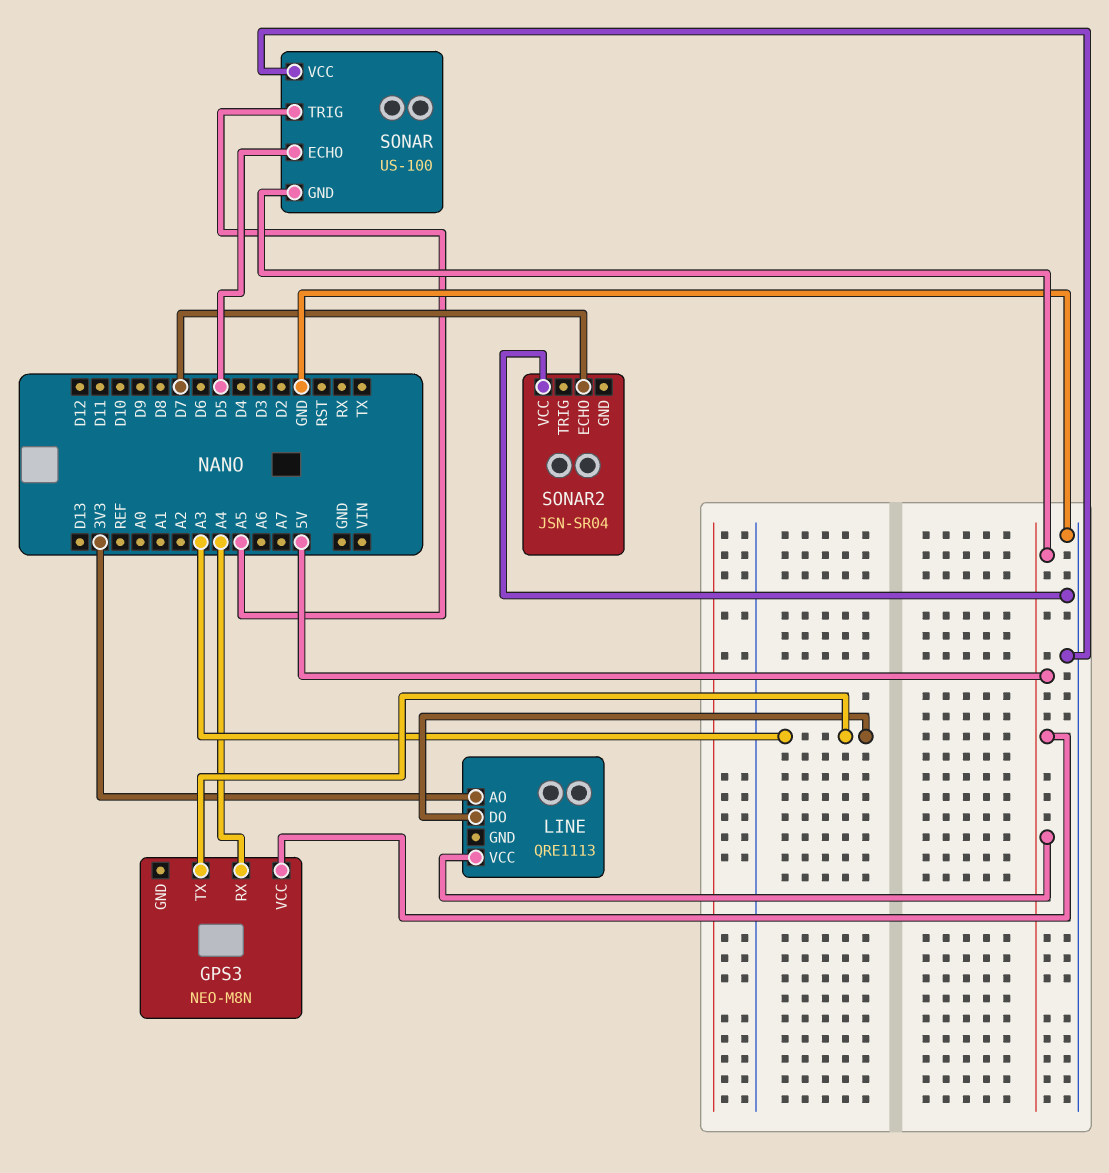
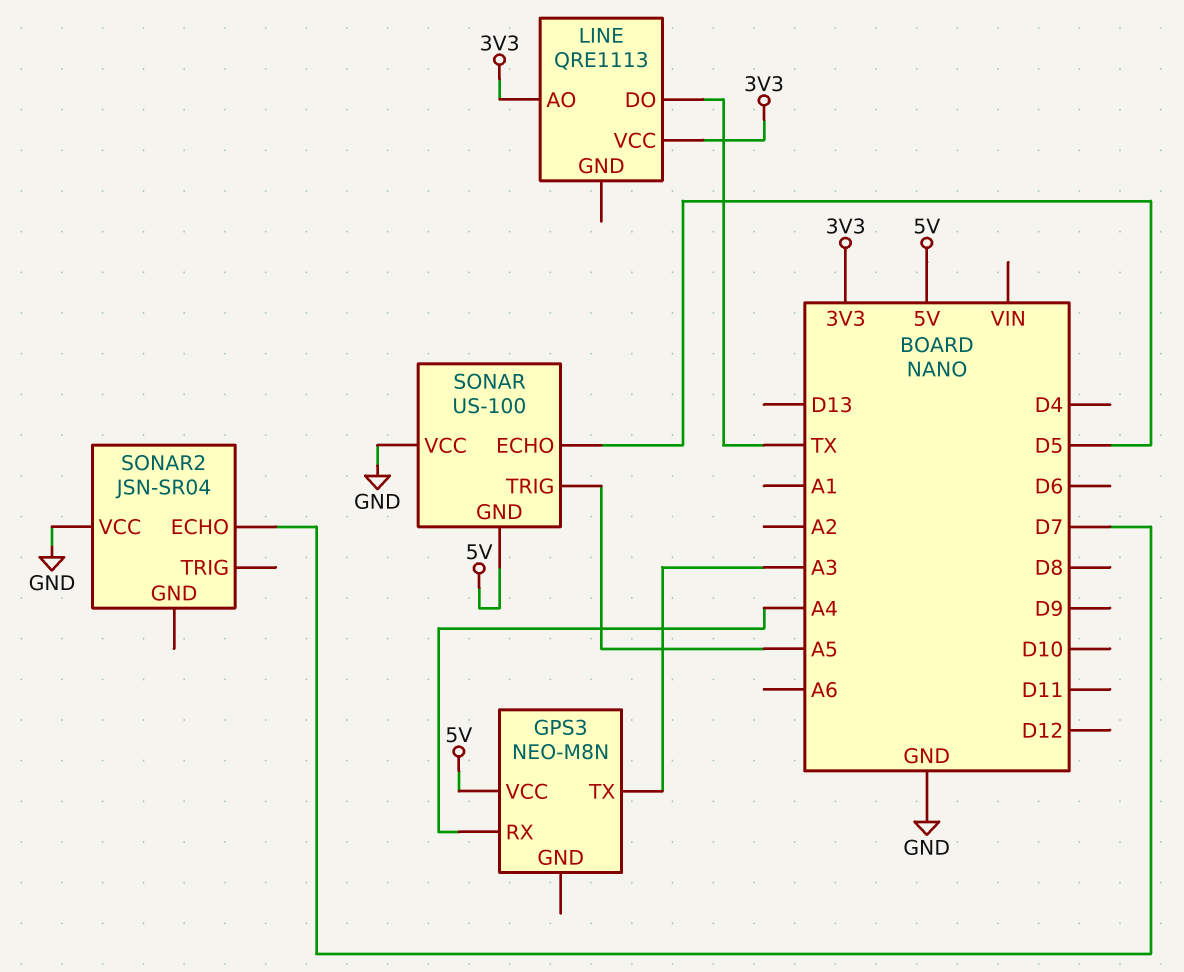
LINE pin DO: A3 -> TX
LINE pin VCC: 5V -> 3V3

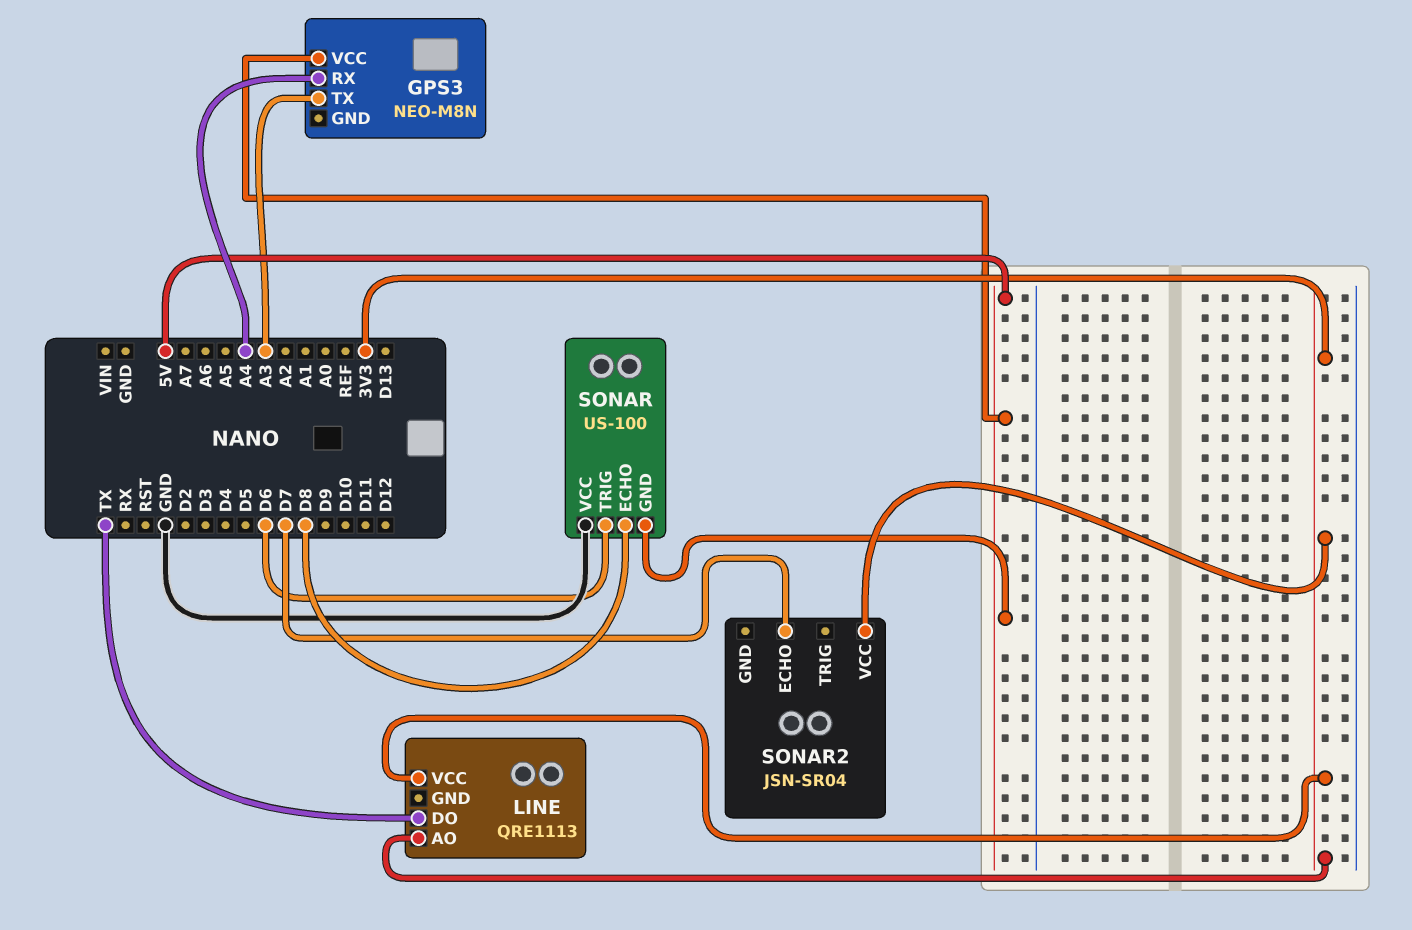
SONAR pin ECHO: D5 -> D8
SONAR pin TRIG: A5 -> D6
SONAR2 pin VCC: GND -> 3V3

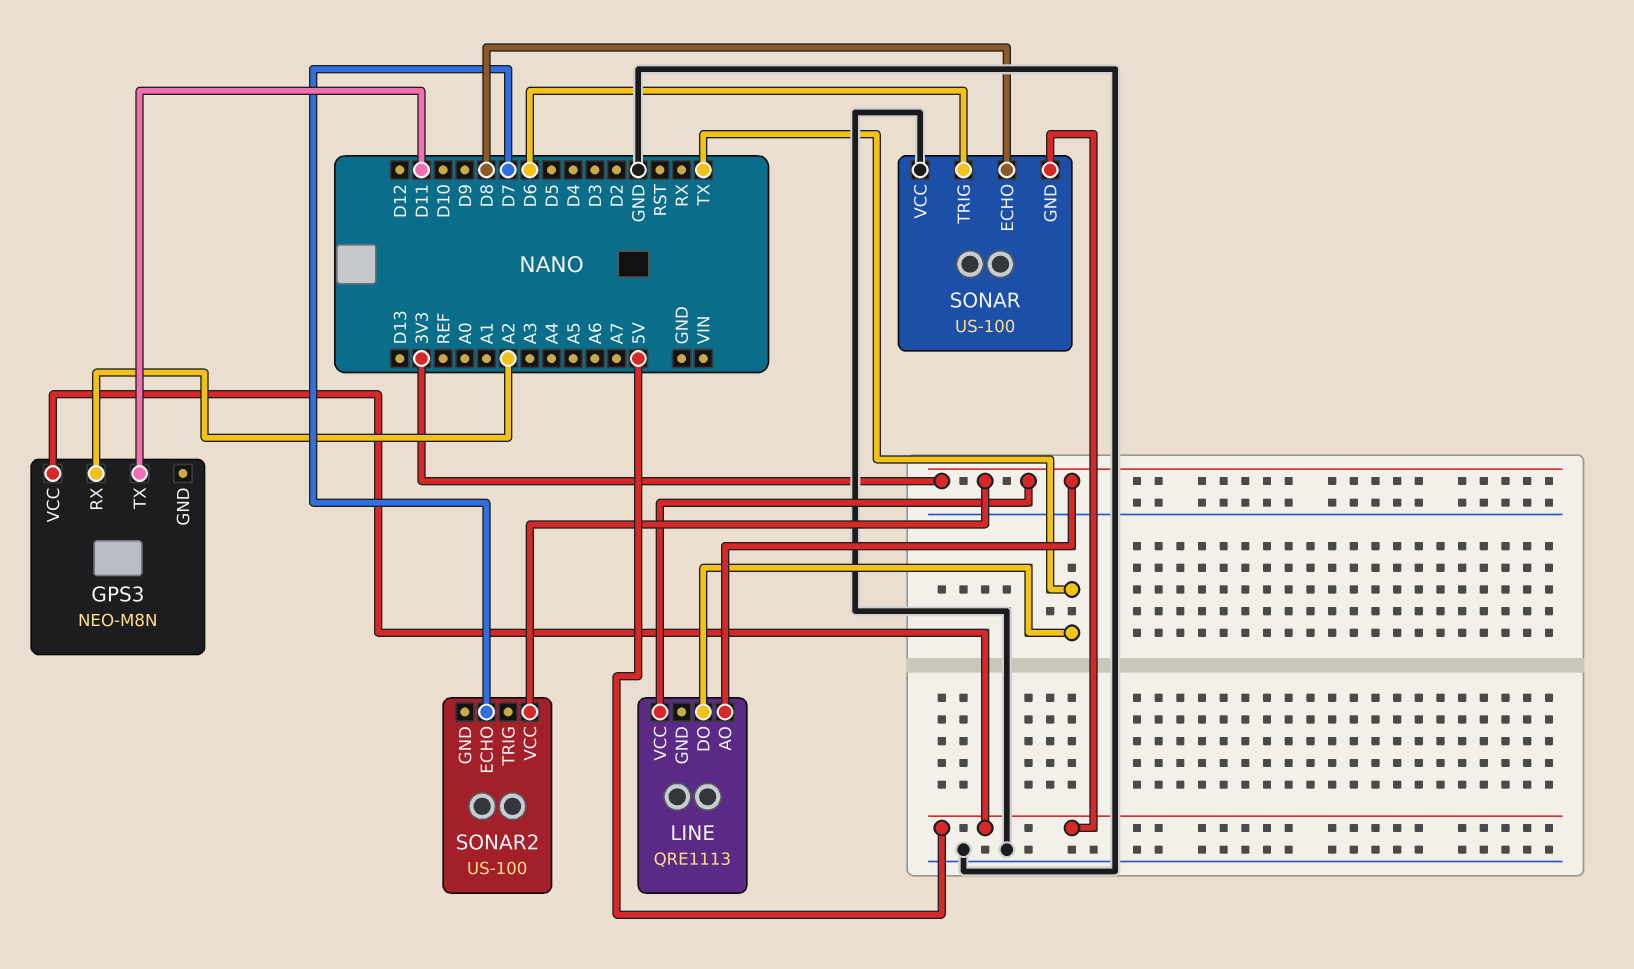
GPS3 pin RX: A4 -> A2
GPS3 pin TX: A3 -> D11
SONAR2: JSN-SR04 -> US-100

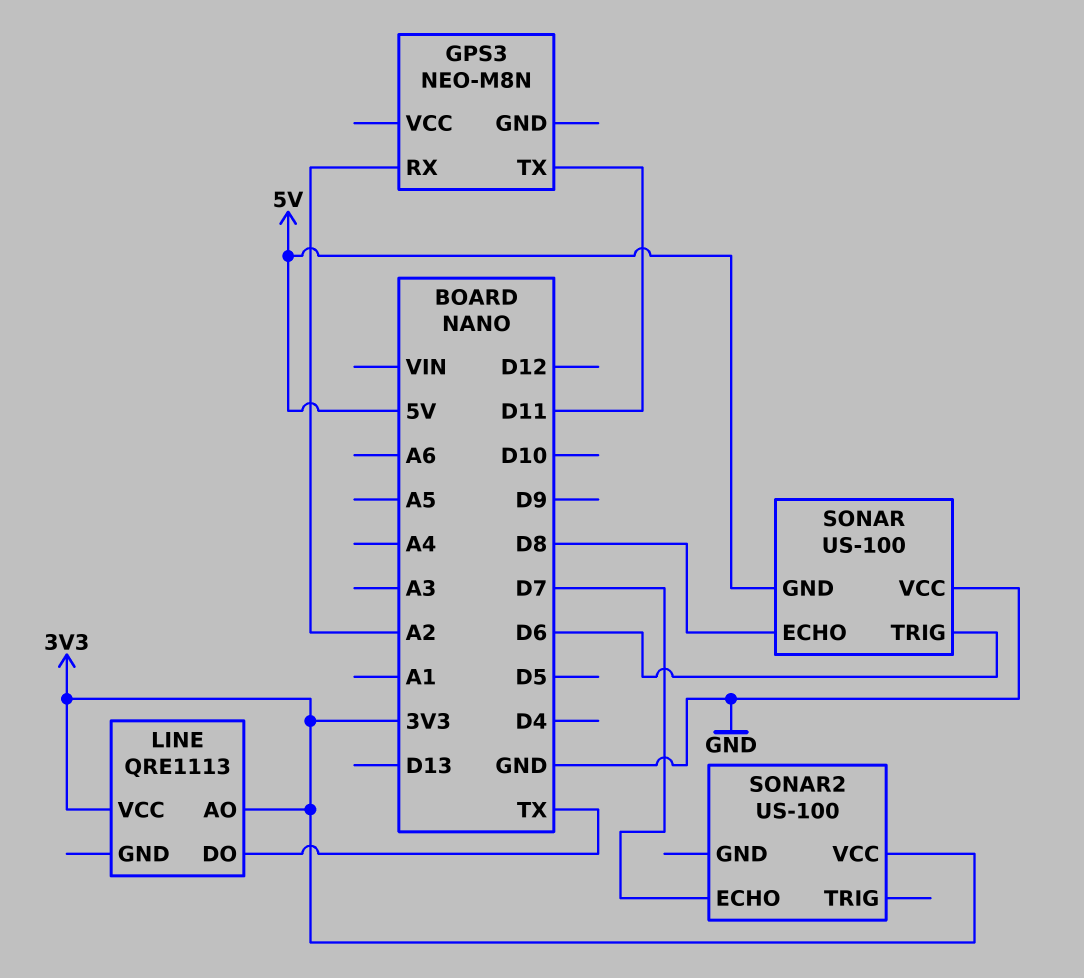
GPS3 pin VCC: 5V -> none

